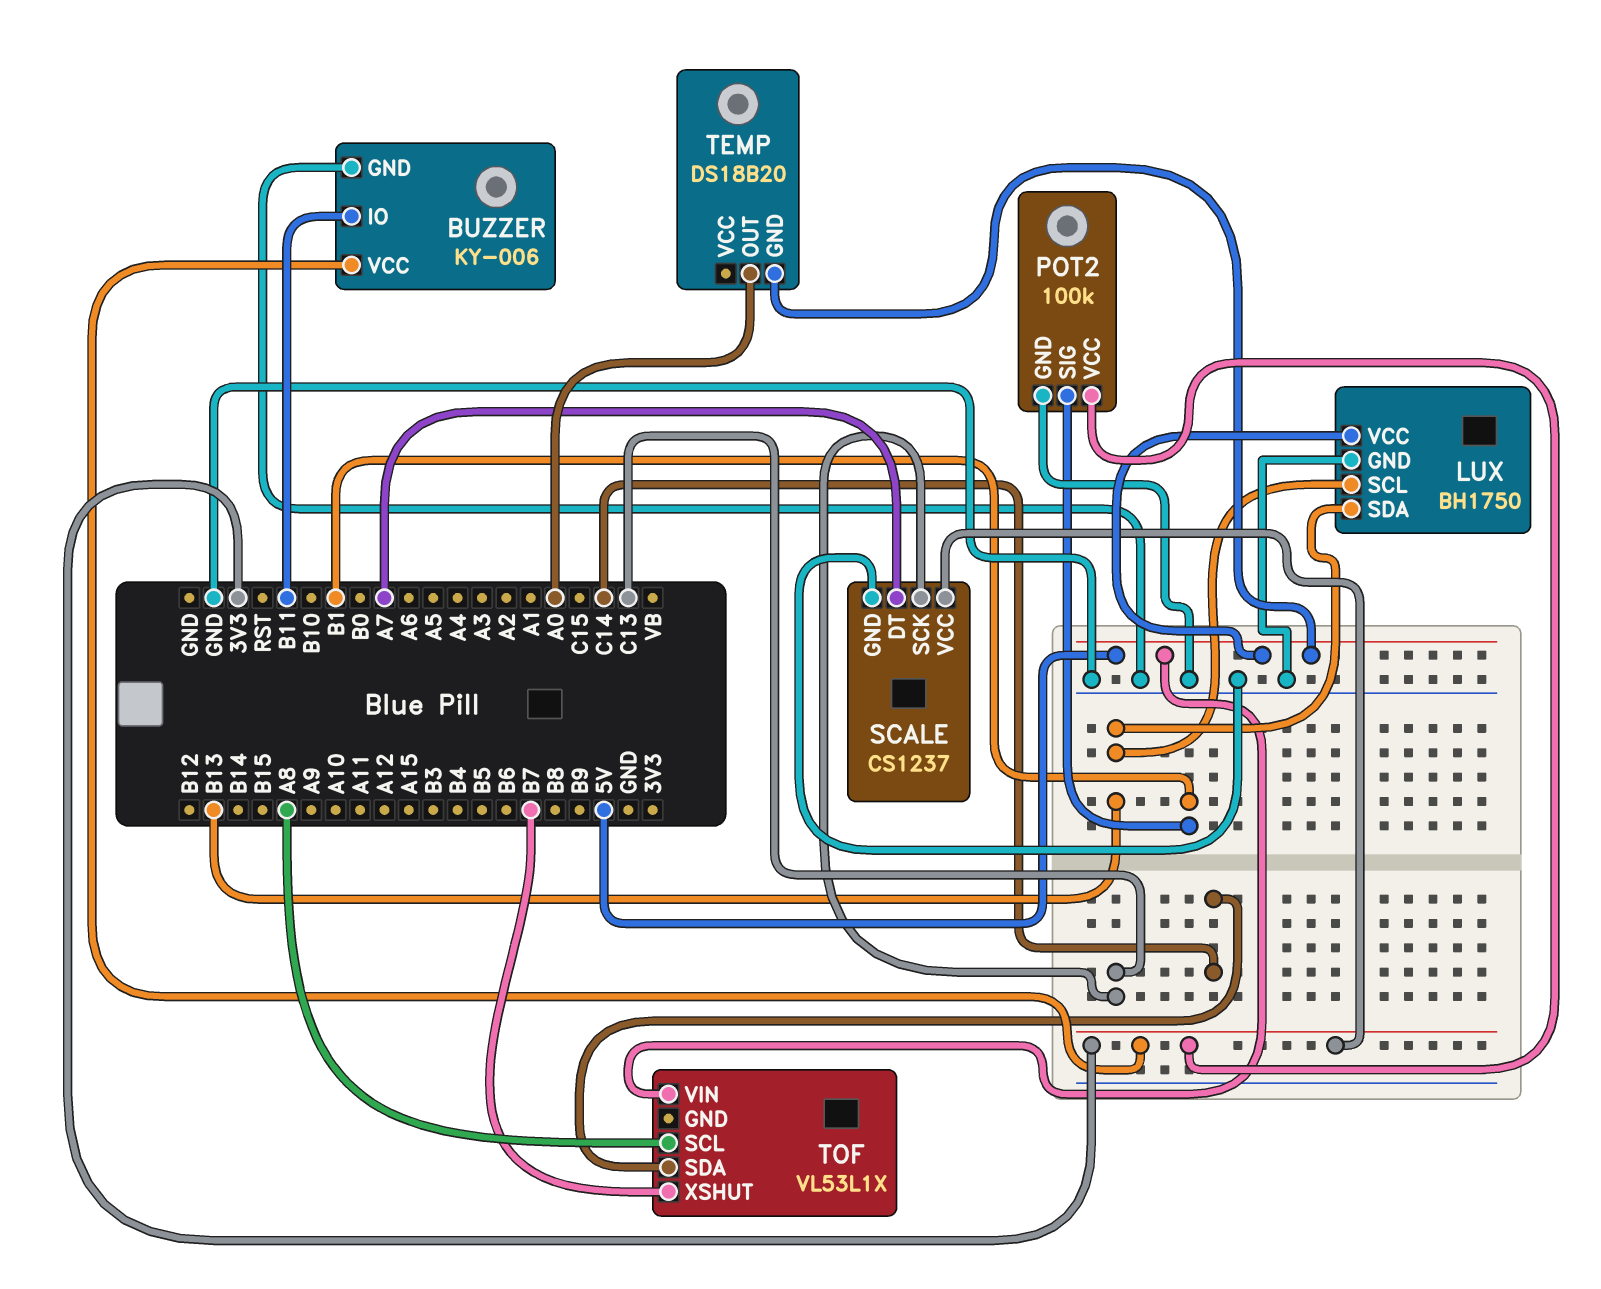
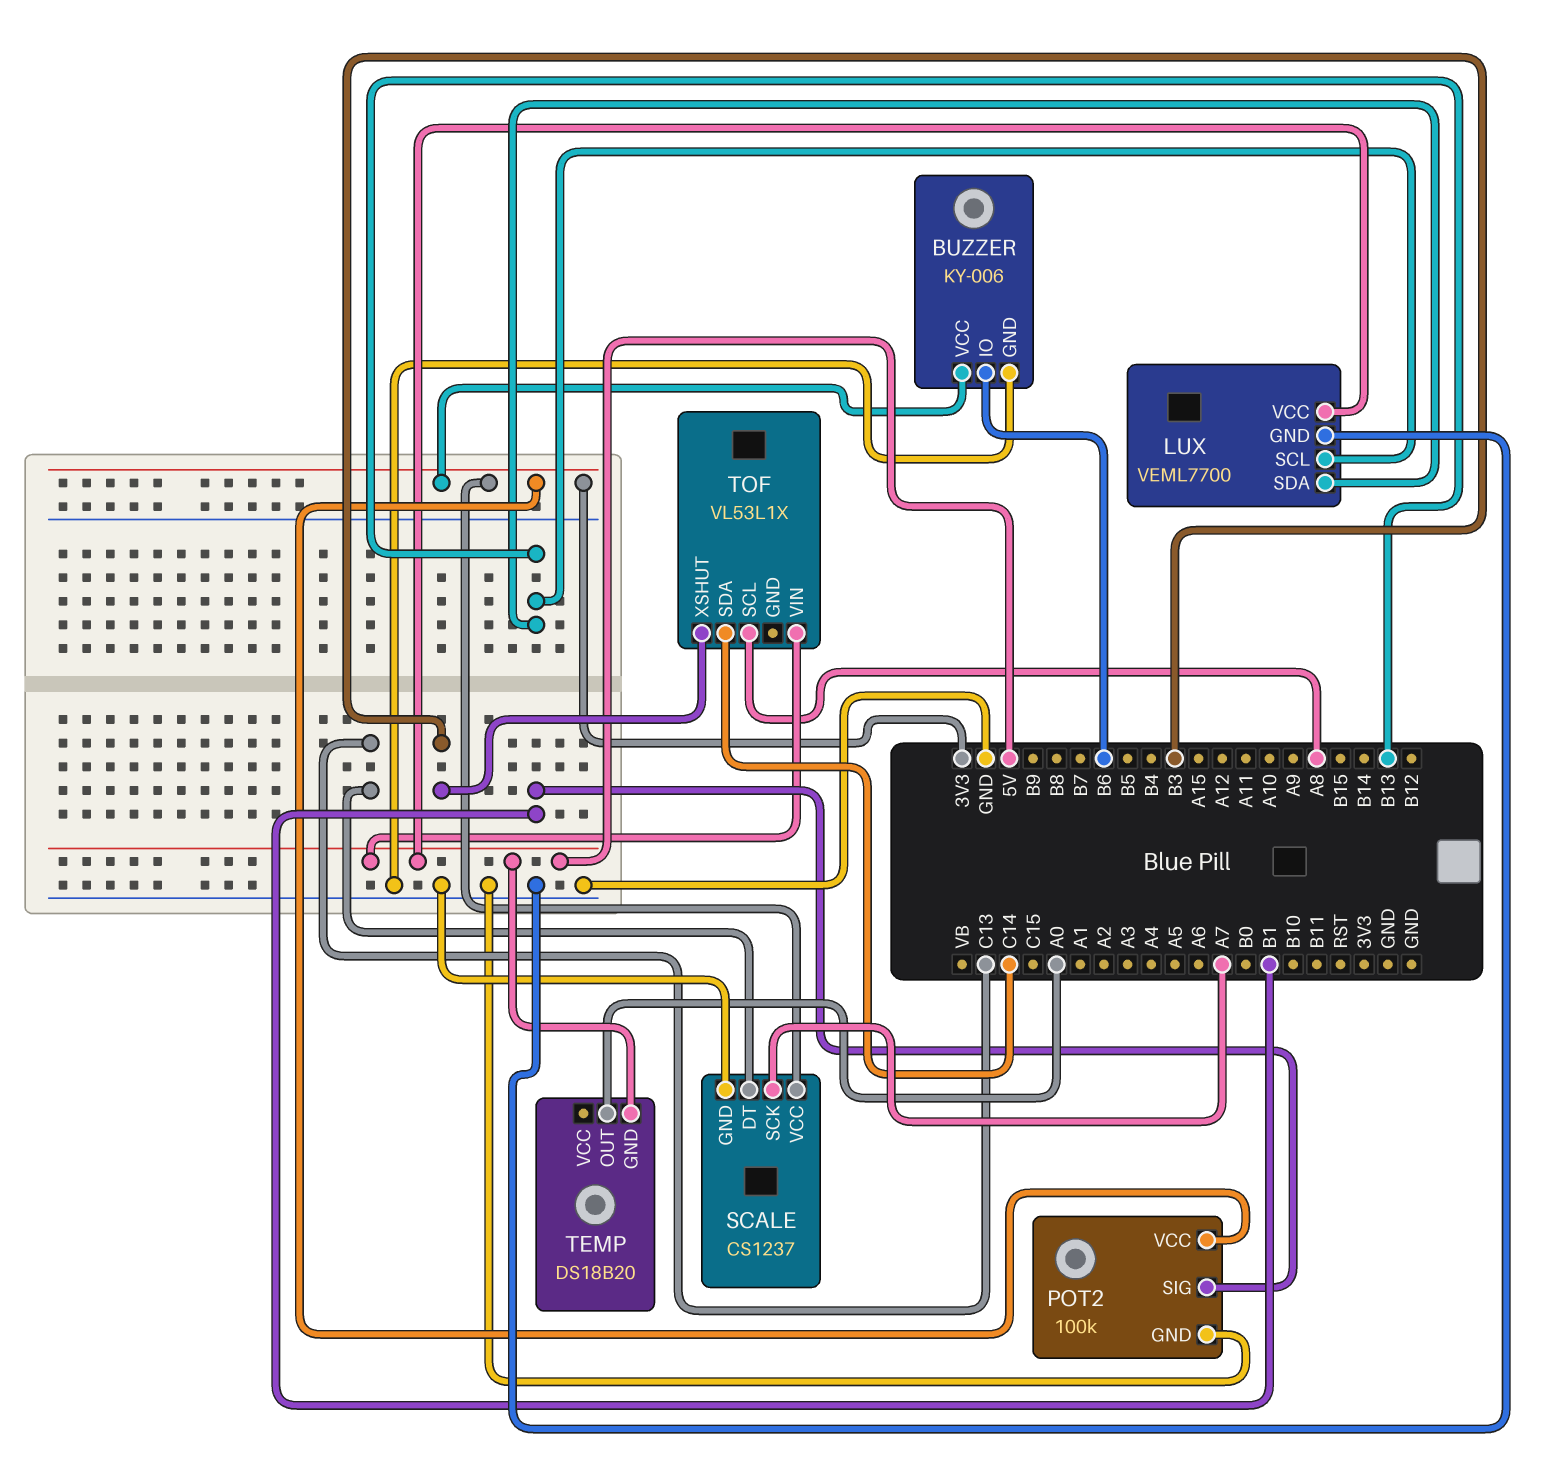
BUZZER pin IO: B11 -> B6
LUX: BH1750 -> VEML7700
SCALE pin DT: A7 -> C13
SCALE pin SCK: C13 -> A7
TOF pin XSHUT: B7 -> B3

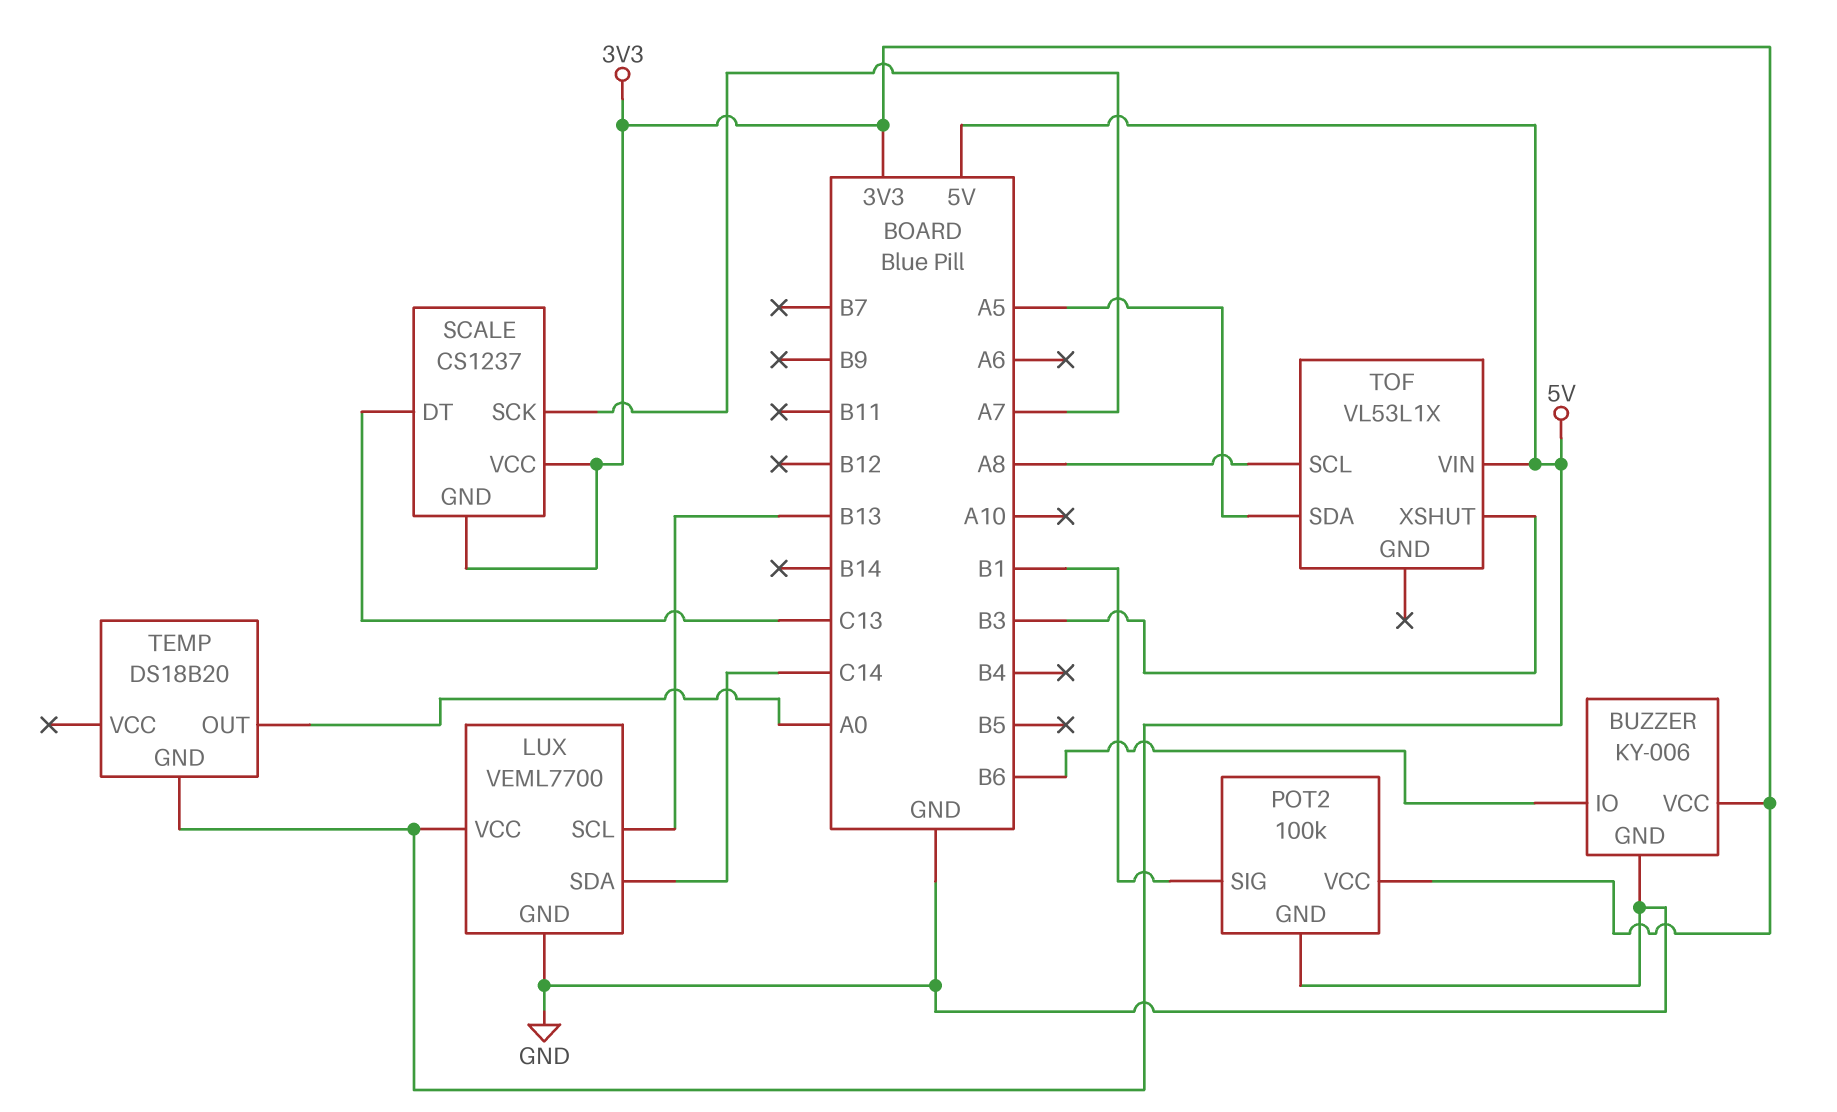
LUX pin SDA: B13 -> C14
SCALE pin GND: GND -> 3V3
TOF pin SDA: C14 -> A5

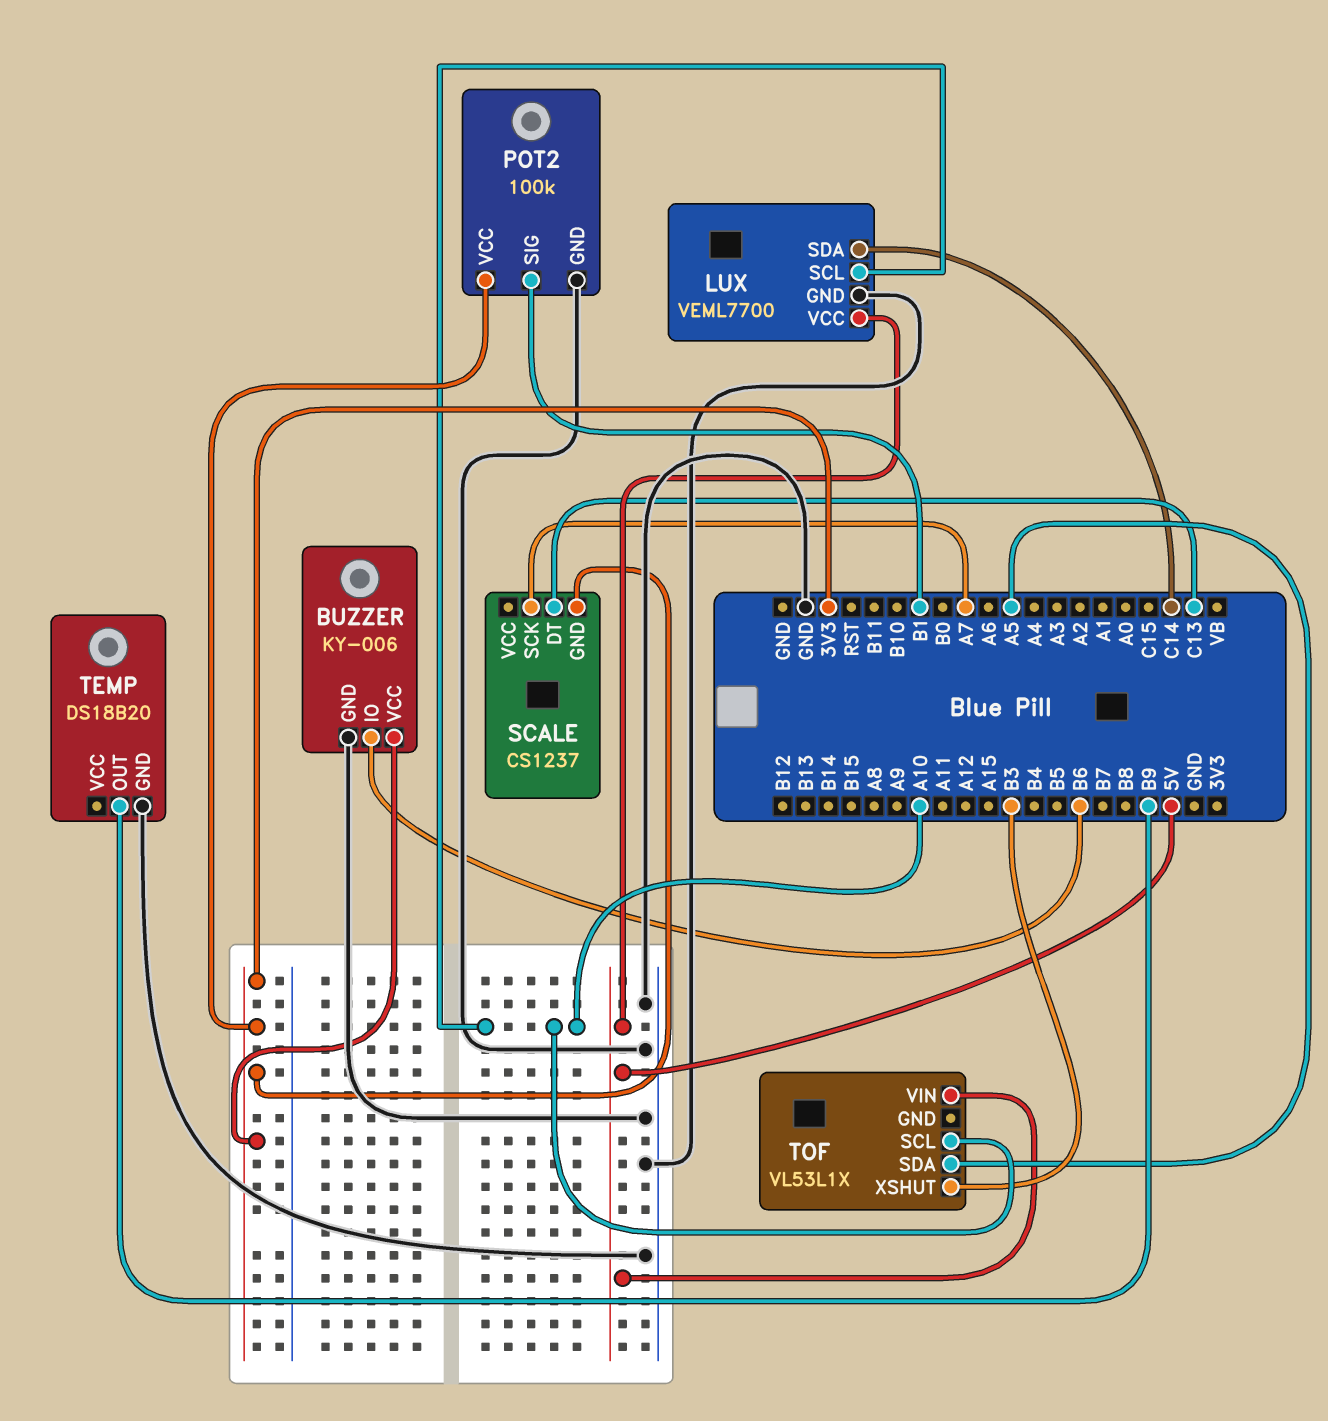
LUX pin SCL: B13 -> A10
SCALE pin VCC: 3V3 -> none
TEMP pin GND: 5V -> GND
TEMP pin OUT: A0 -> B9
TOF pin SCL: A8 -> A10

